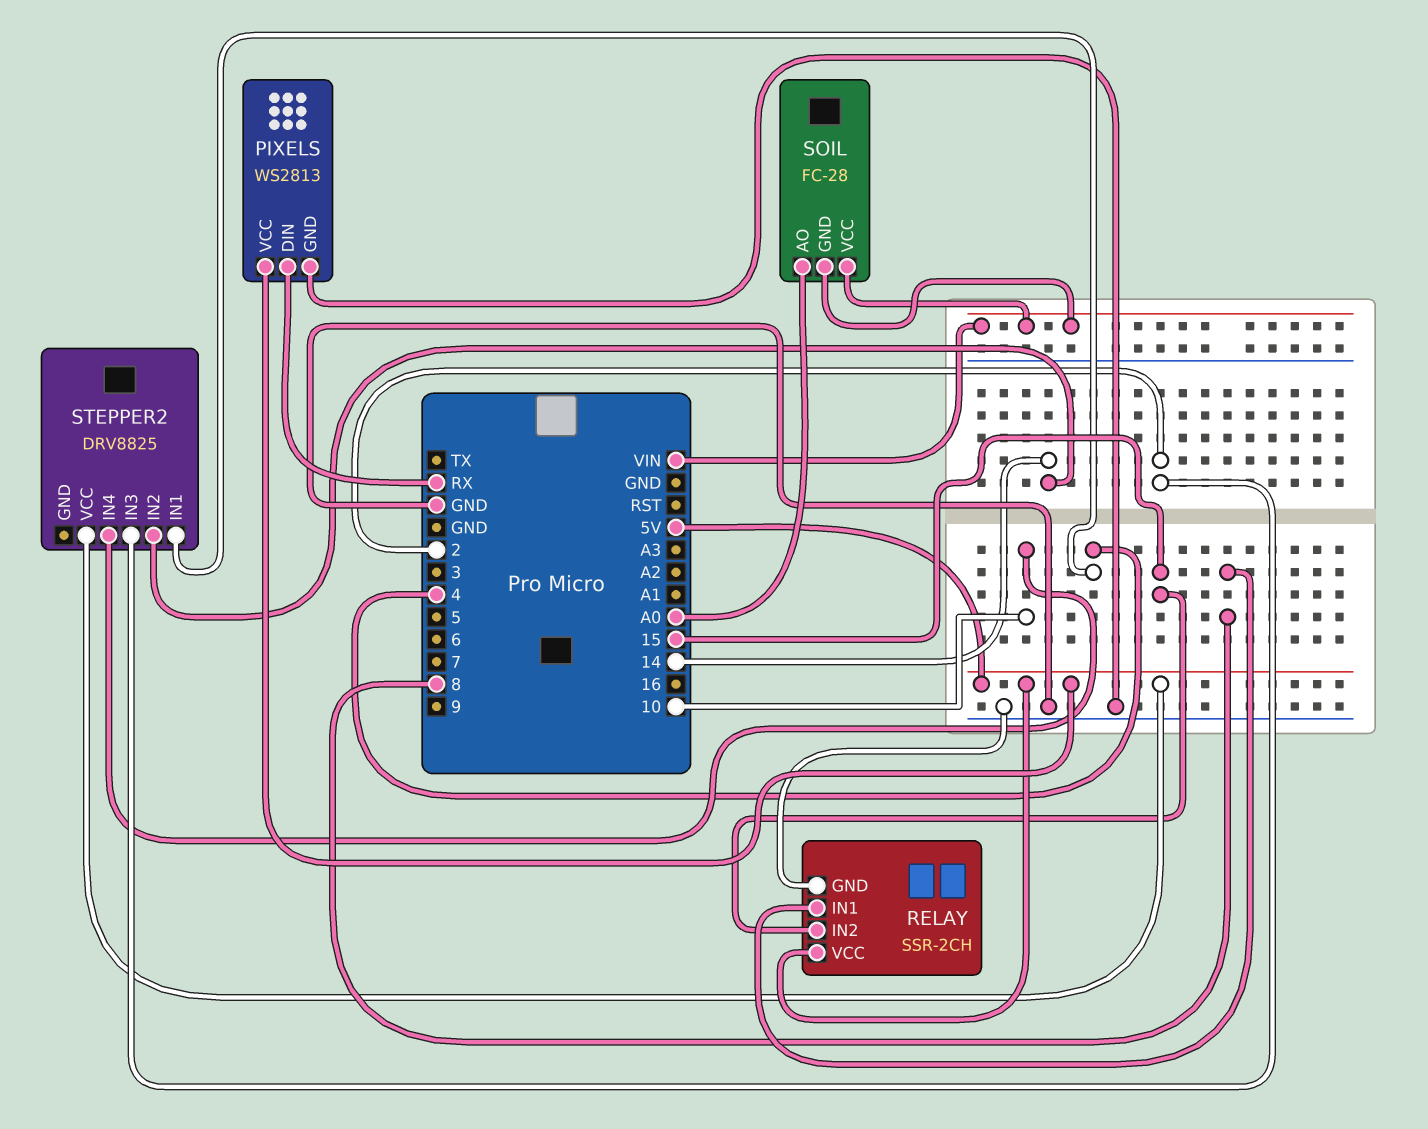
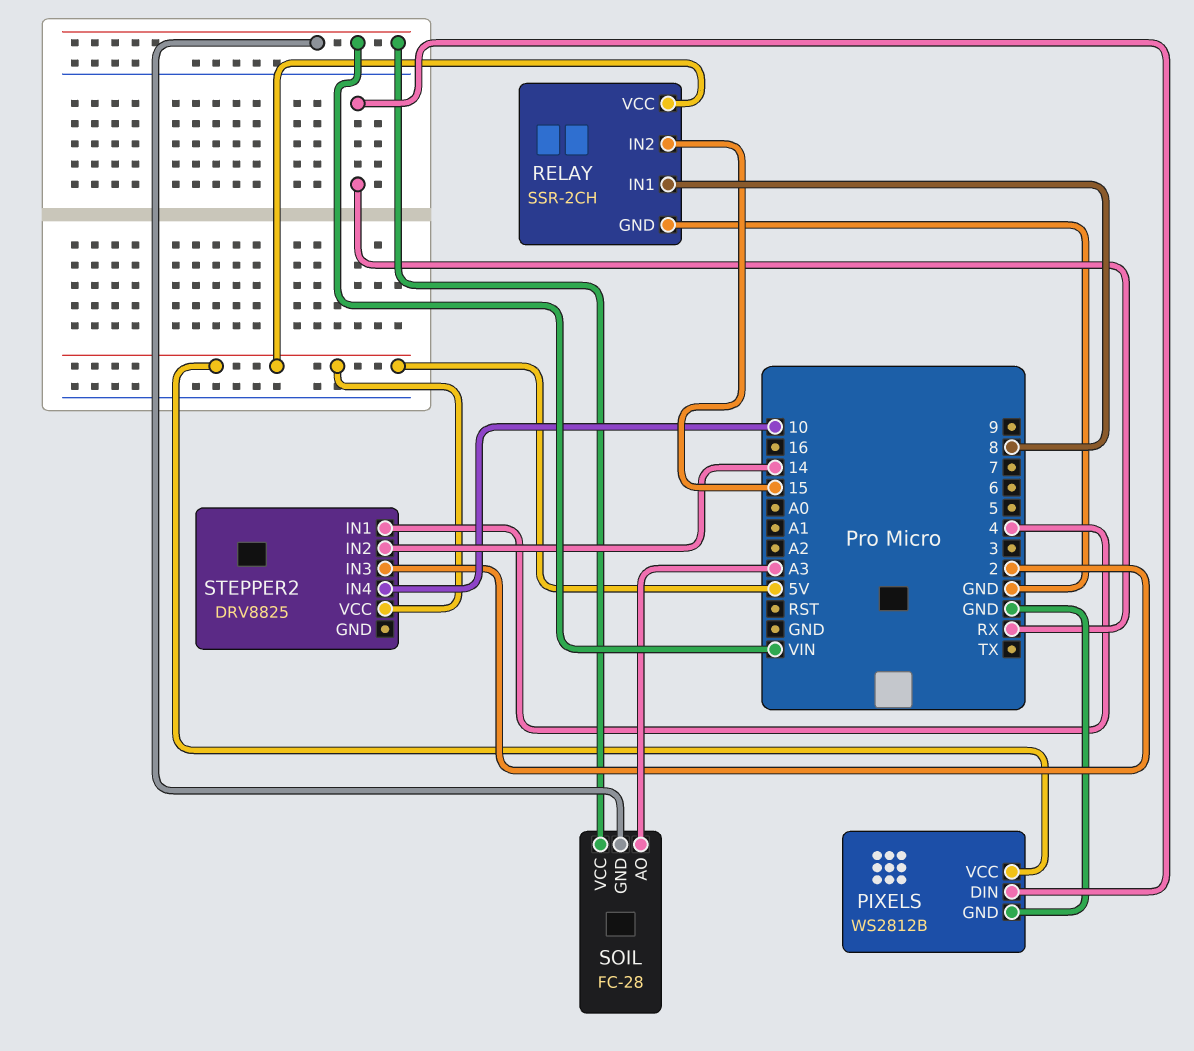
PIXELS: WS2813 -> WS2812B
SOIL pin AO: A0 -> A3

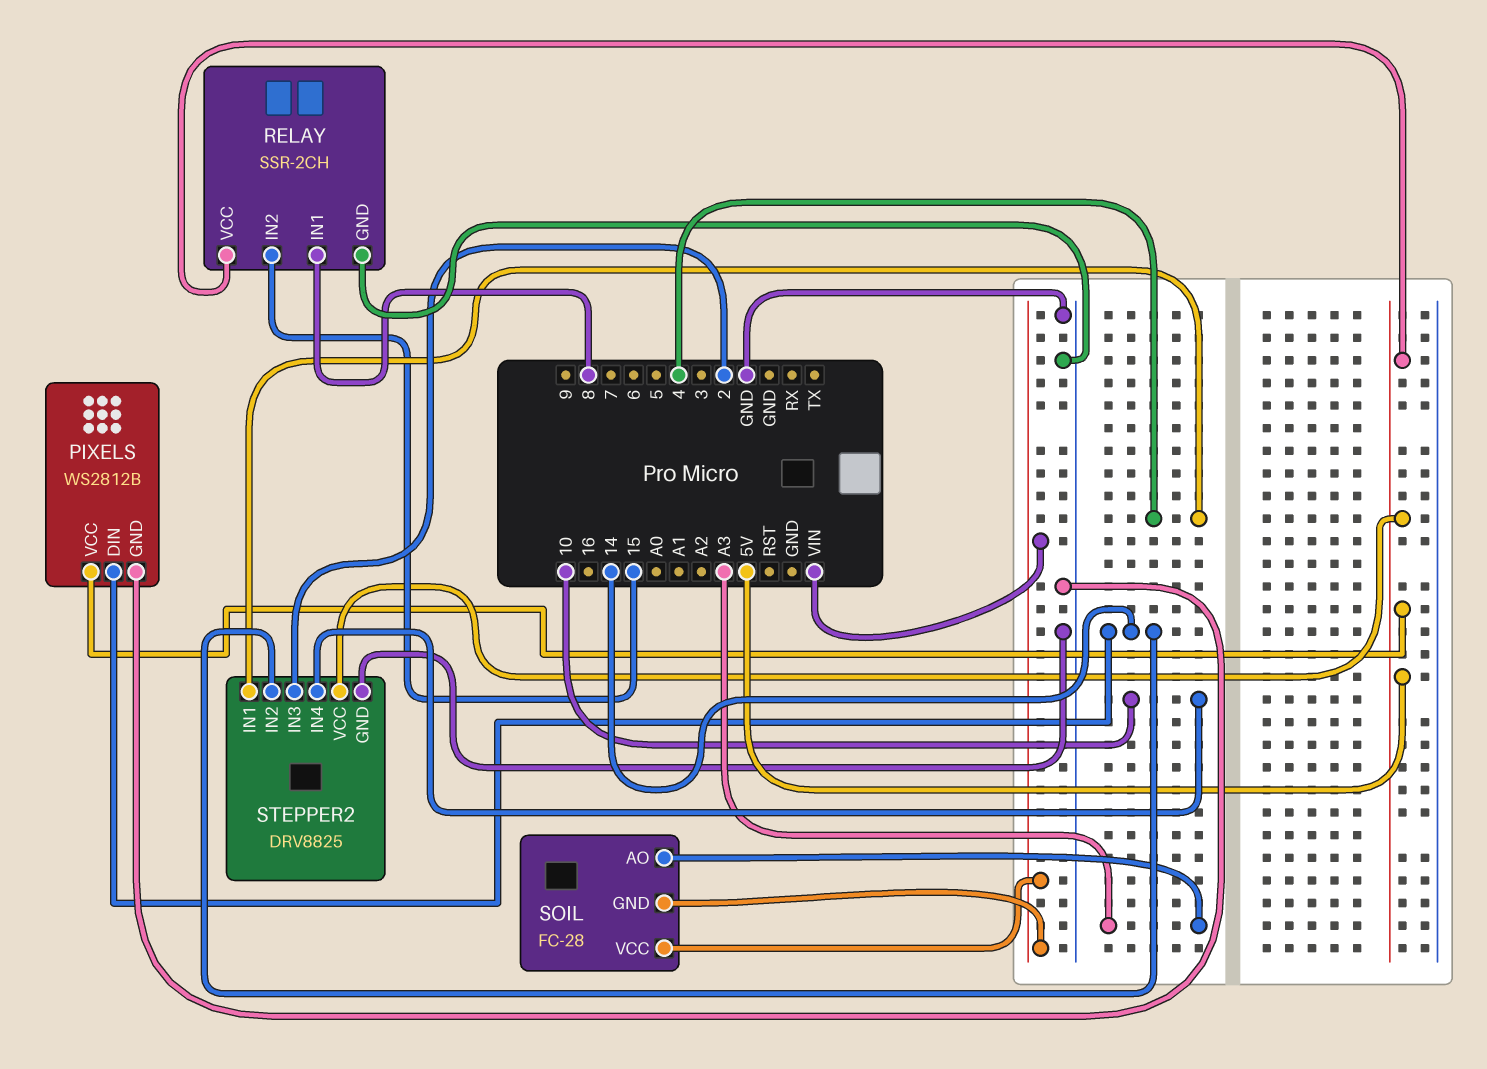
PIXELS pin DIN: RX -> 14
STEPPER2 pin GND: none -> GND

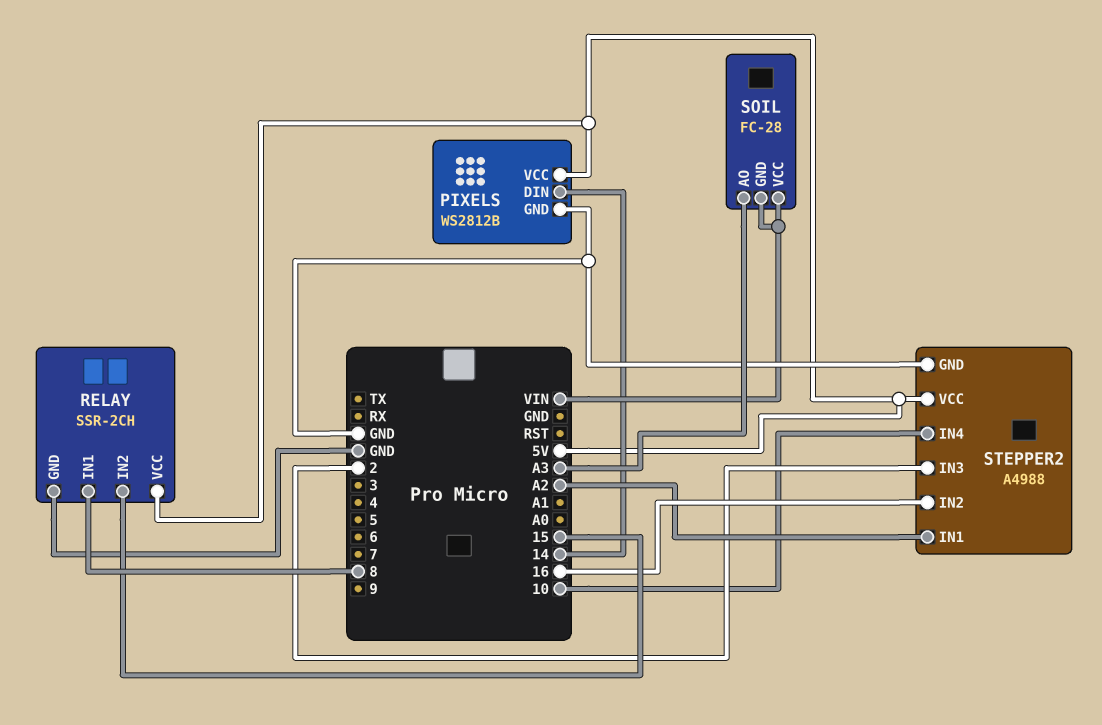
STEPPER2: DRV8825 -> A4988
STEPPER2 pin IN1: 4 -> A2
STEPPER2 pin IN2: 14 -> 16

